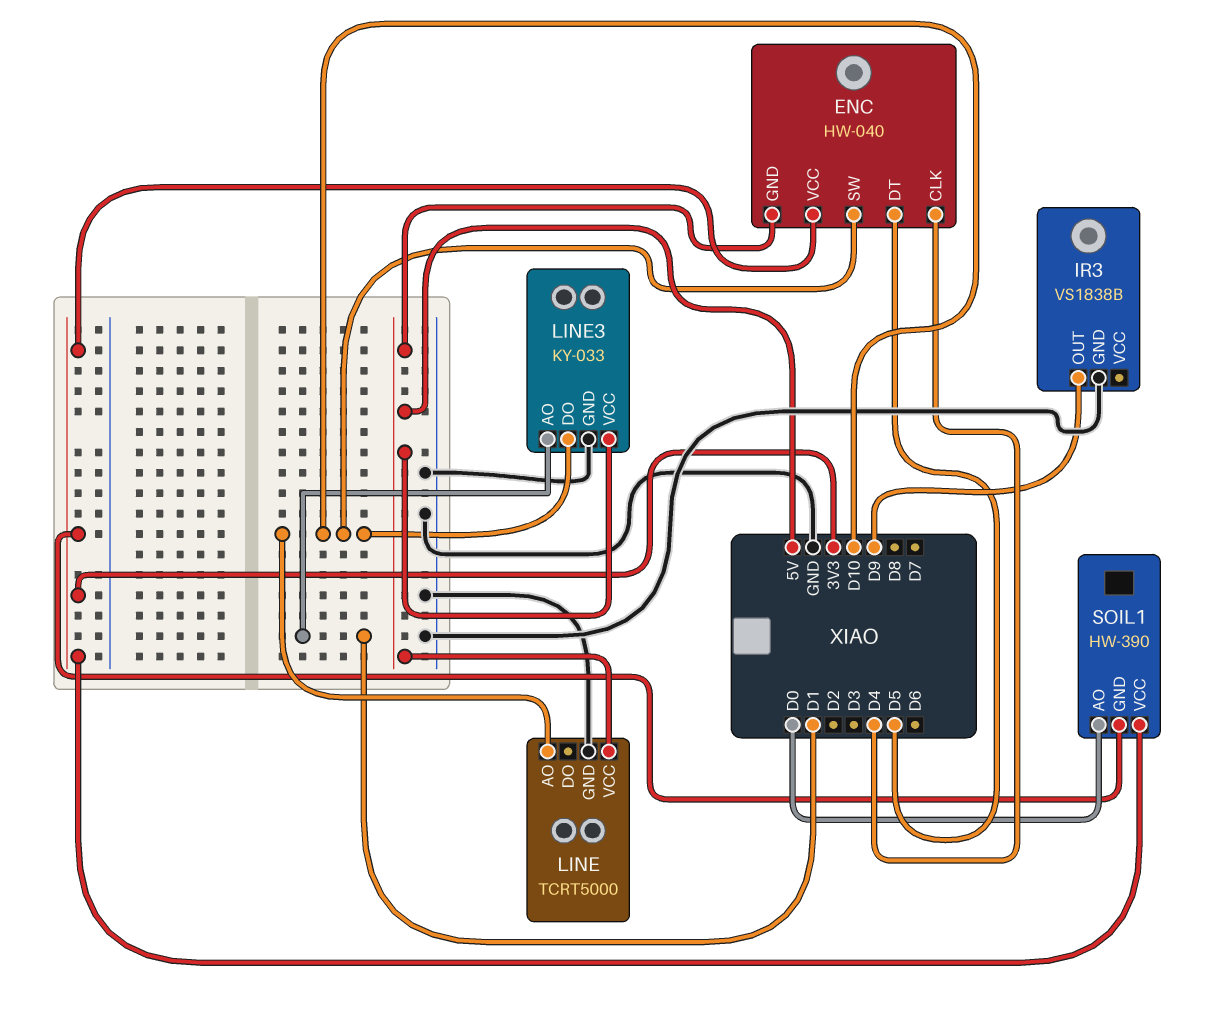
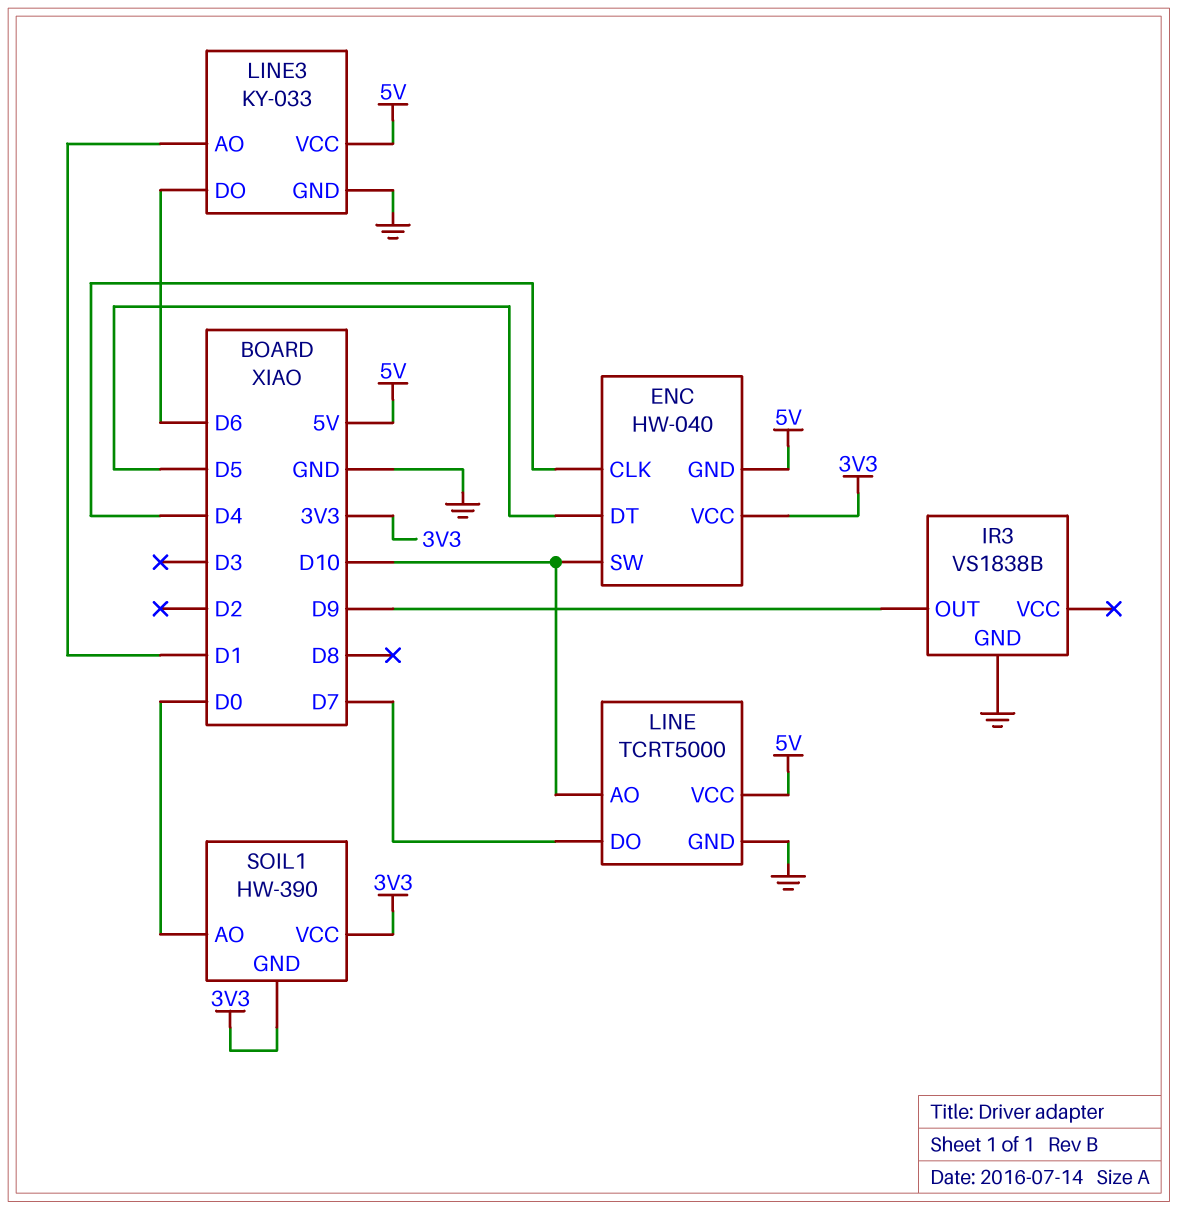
LINE pin DO: none -> D7
LINE3 pin DO: D10 -> D6

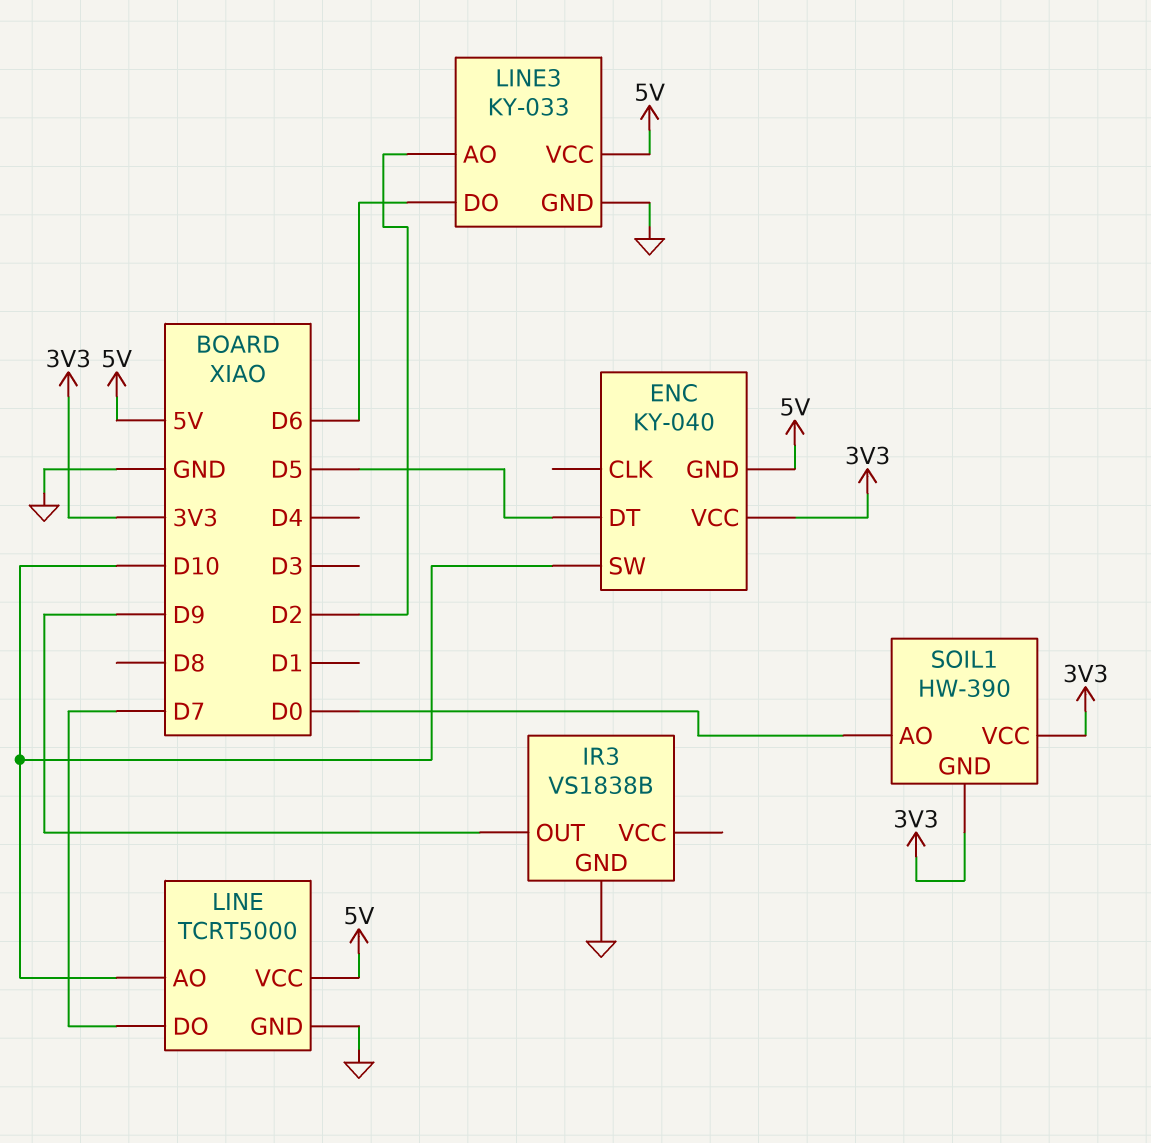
ENC: HW-040 -> KY-040
ENC pin CLK: D4 -> none
LINE3 pin AO: D1 -> D2

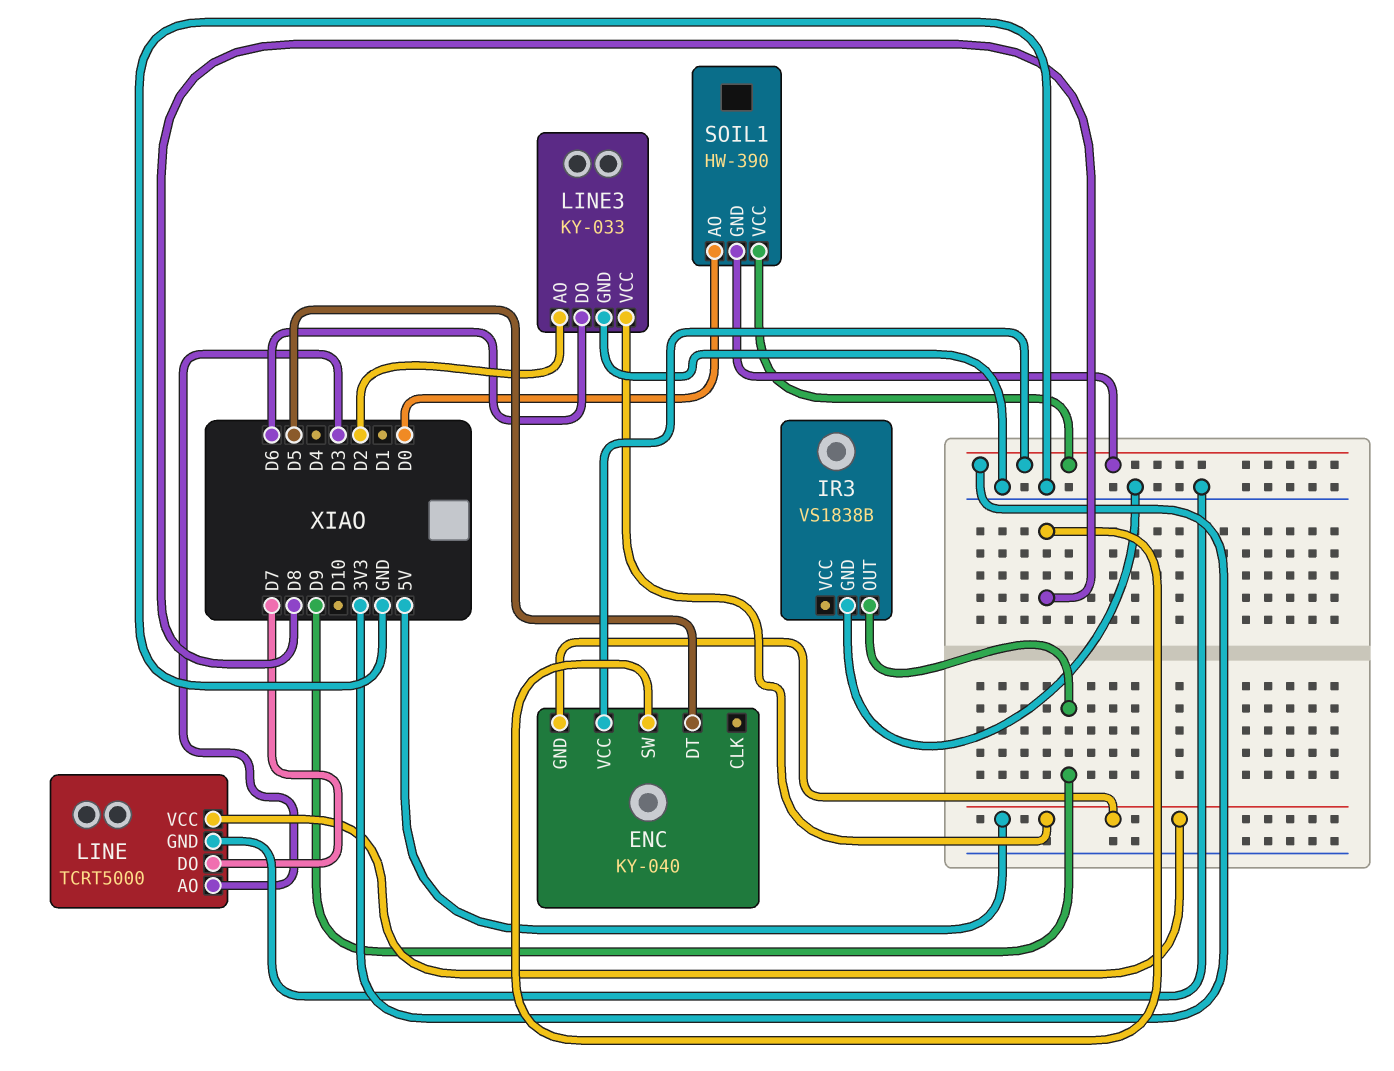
ENC pin SW: D10 -> D8
LINE pin AO: D10 -> D3

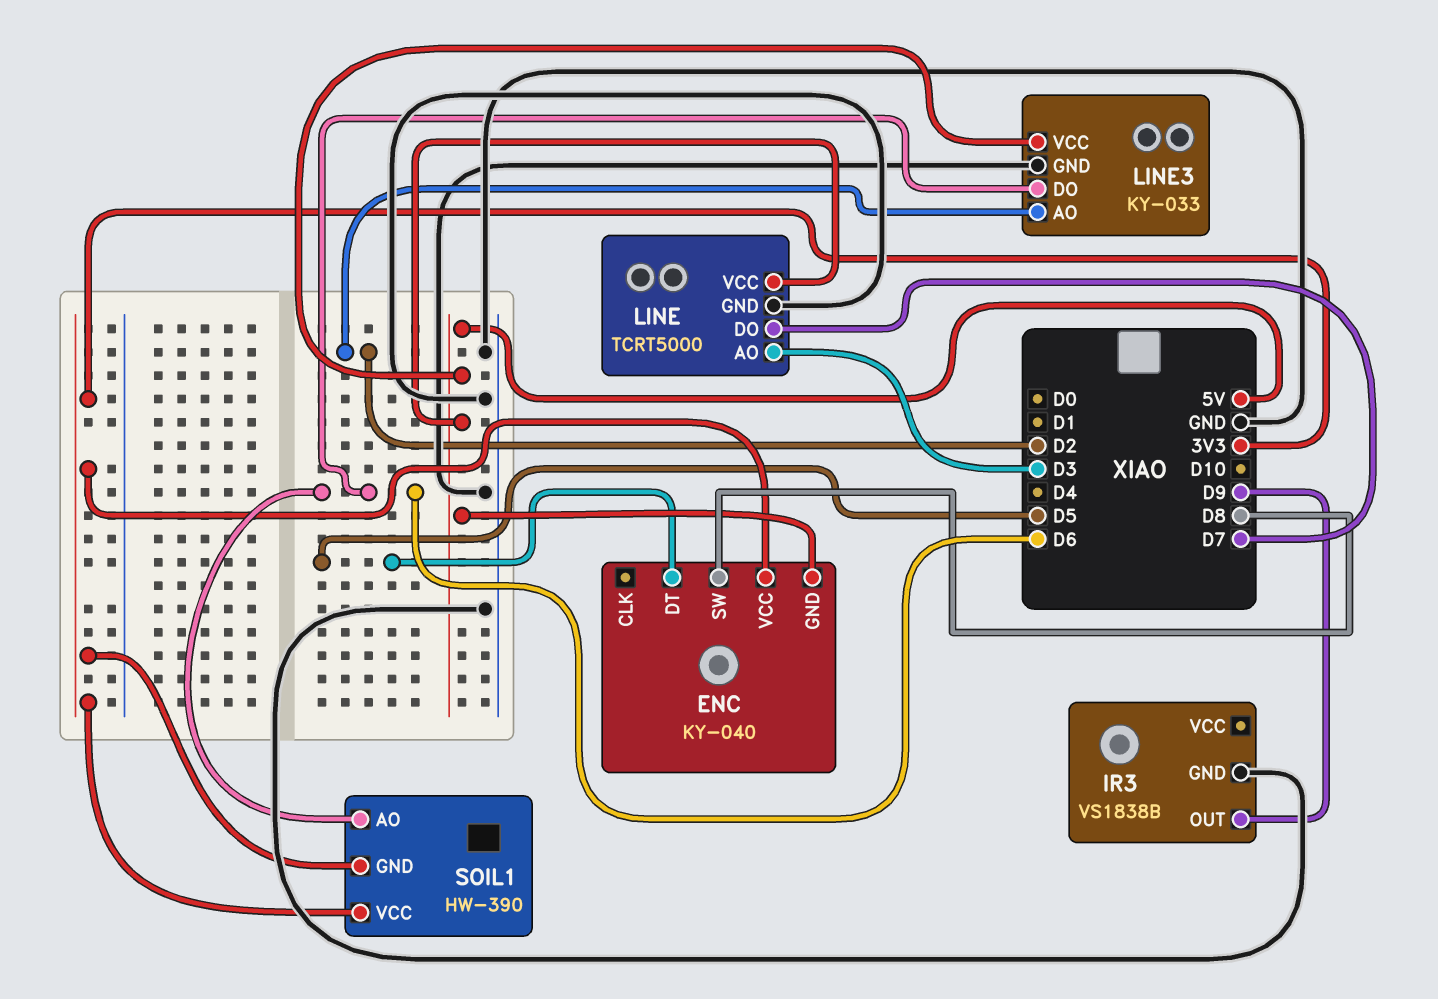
SOIL1 pin AO: D0 -> D6

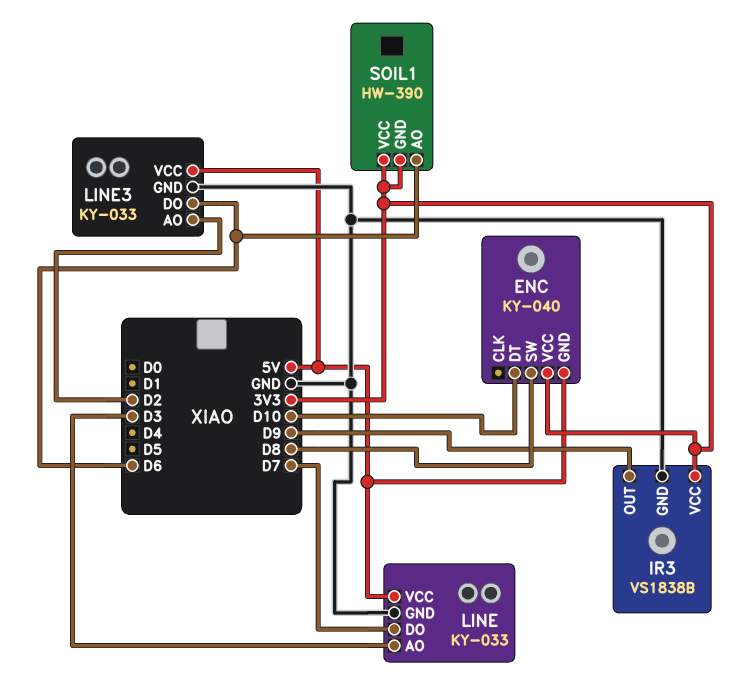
ENC pin DT: D5 -> D10
IR3 pin VCC: none -> 3V3
LINE: TCRT5000 -> KY-033

